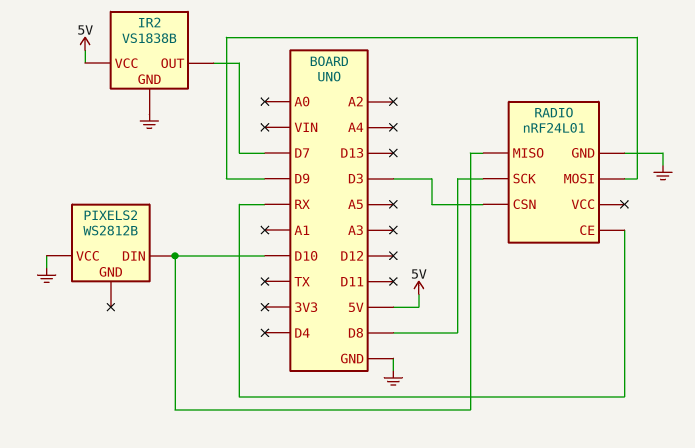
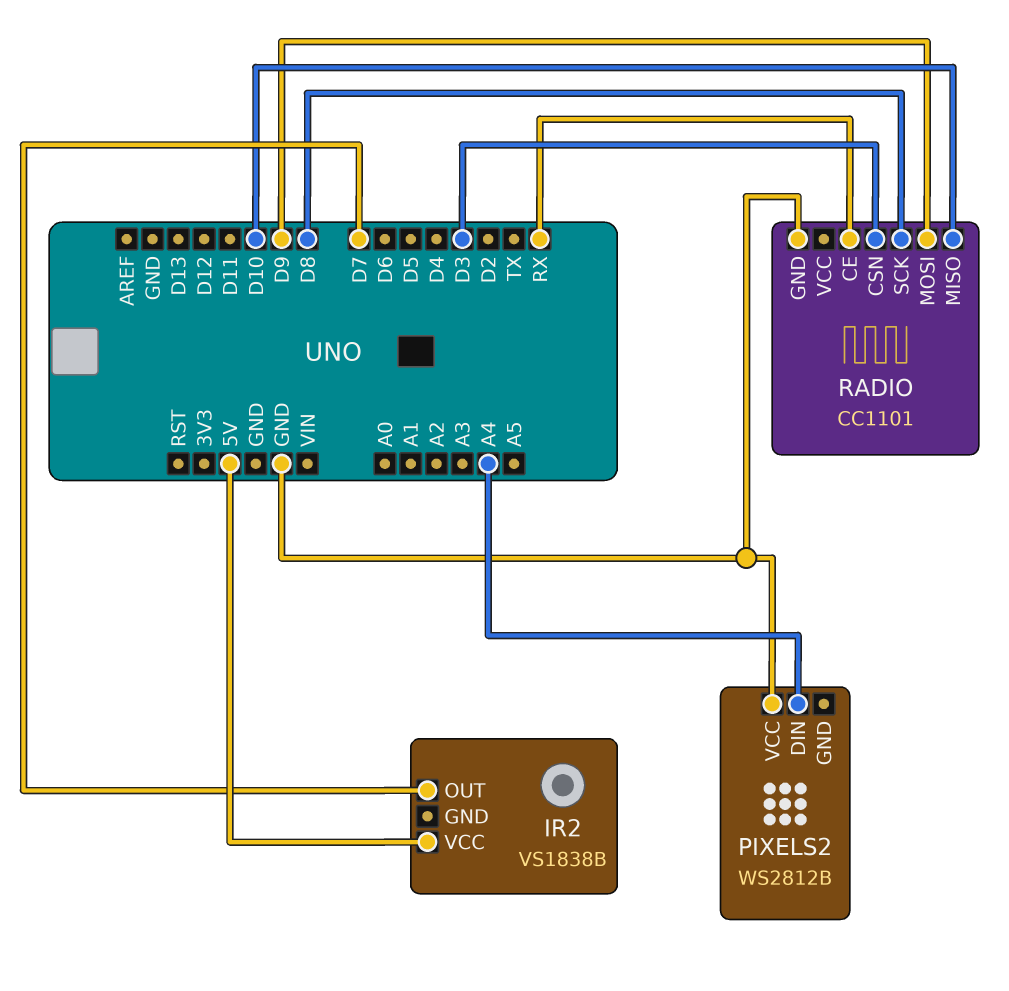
IR2 pin GND: GND -> none
PIXELS2 pin DIN: D10 -> A4
RADIO: nRF24L01 -> CC1101

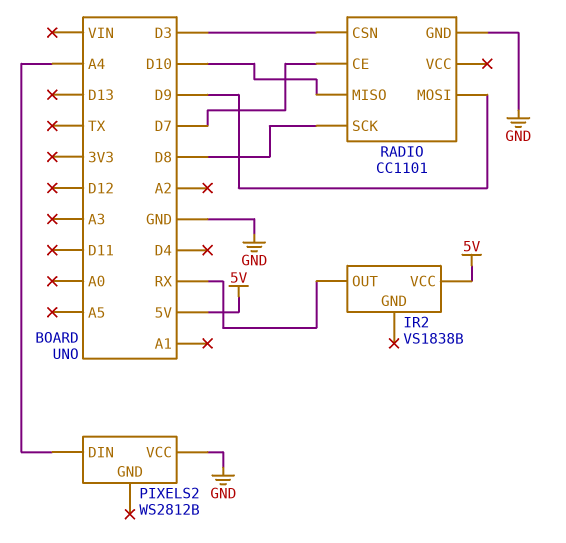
IR2 pin OUT: D7 -> RX
RADIO pin CE: RX -> D7

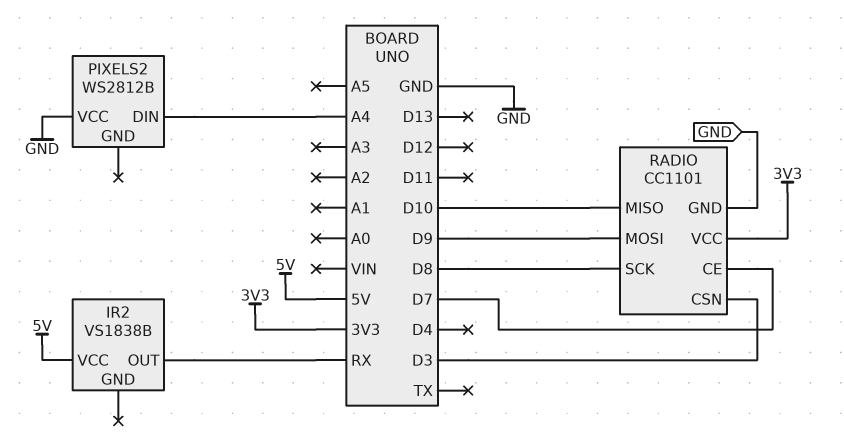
RADIO pin VCC: none -> 3V3

